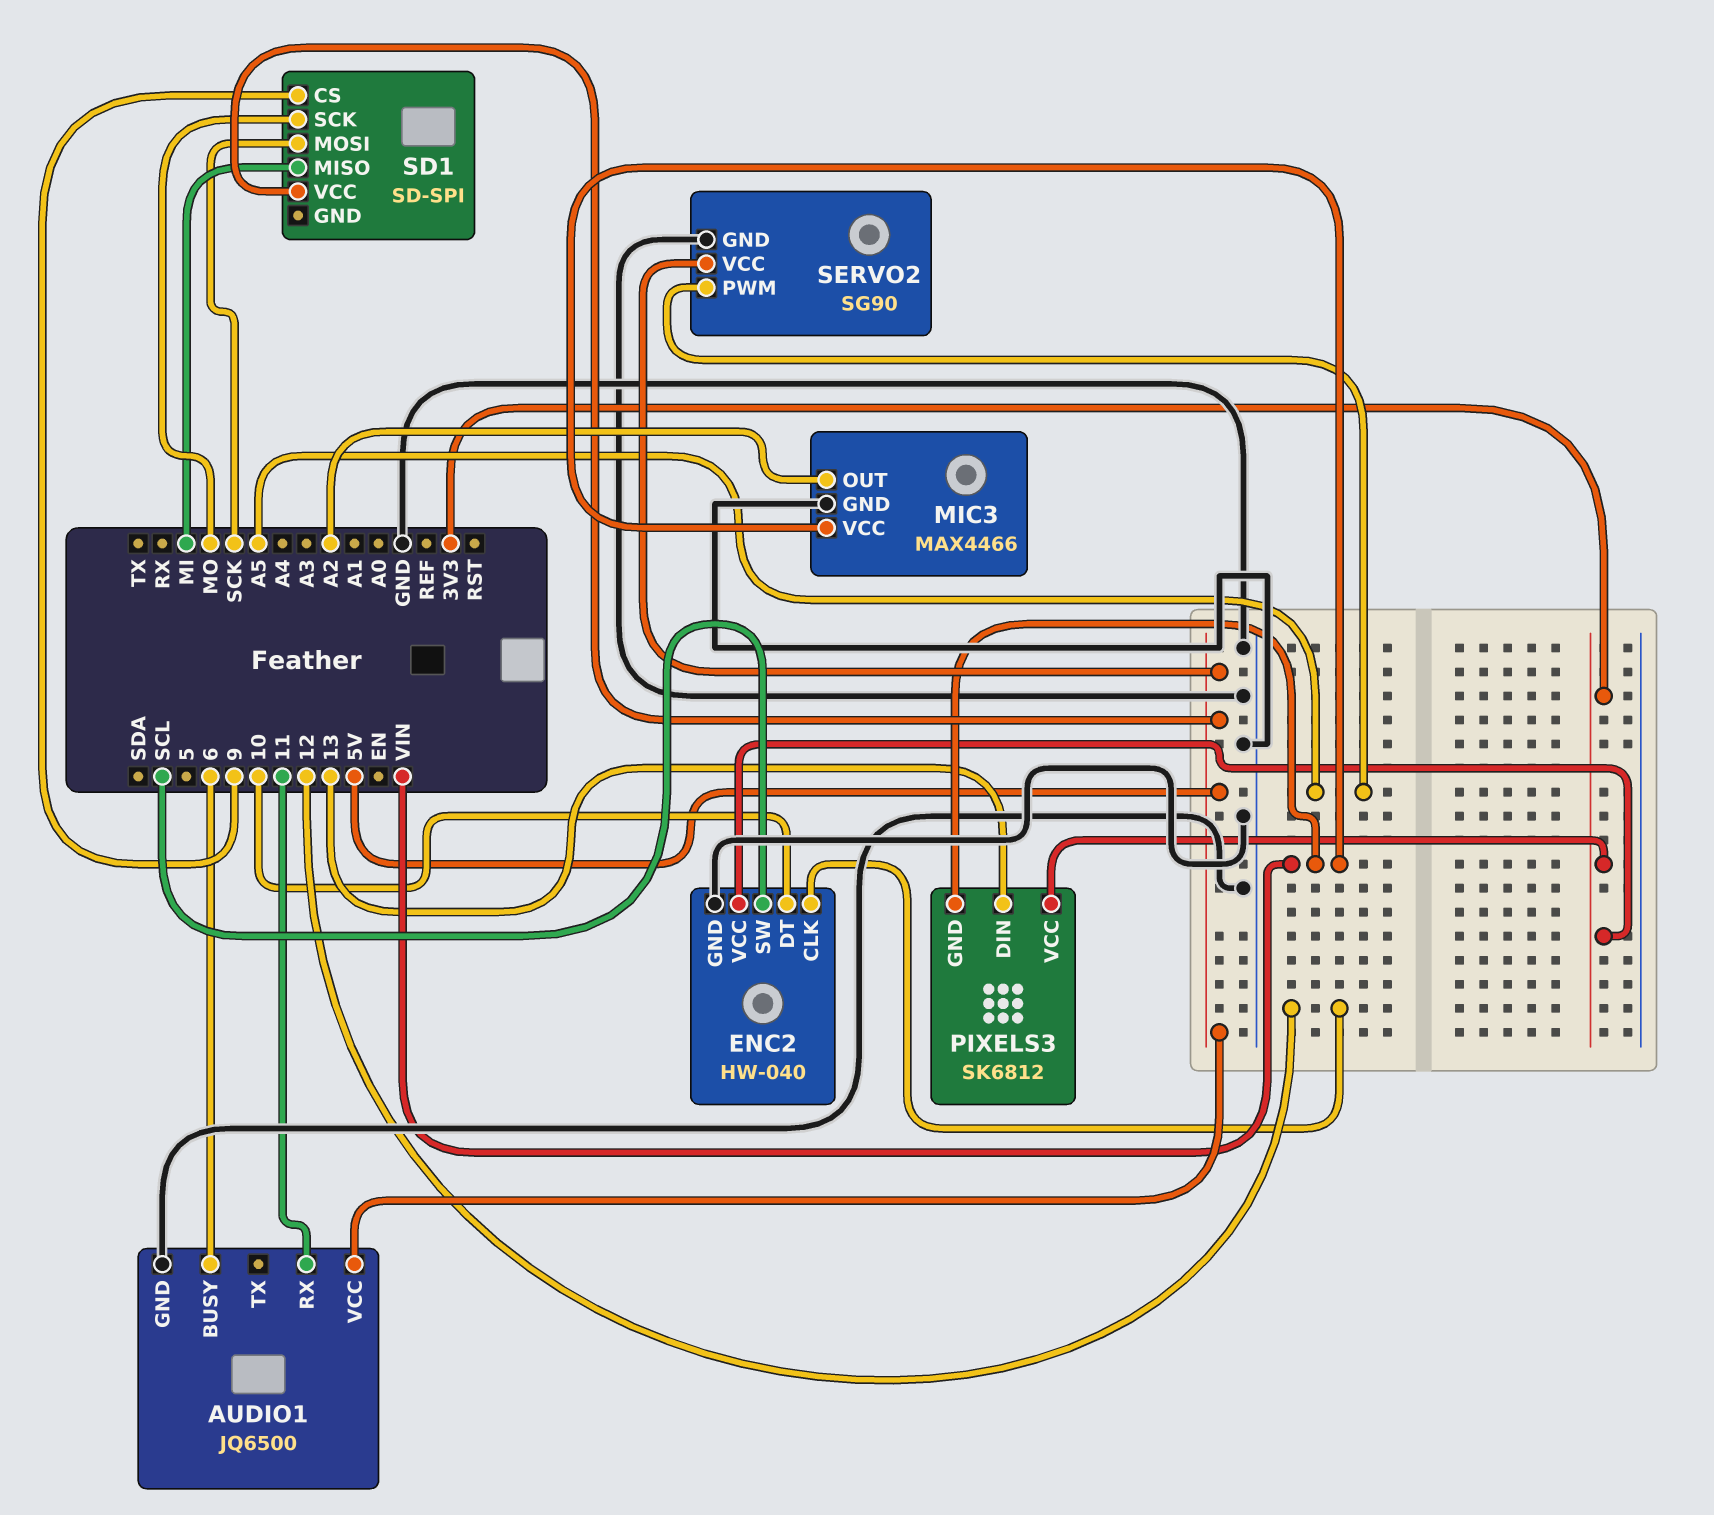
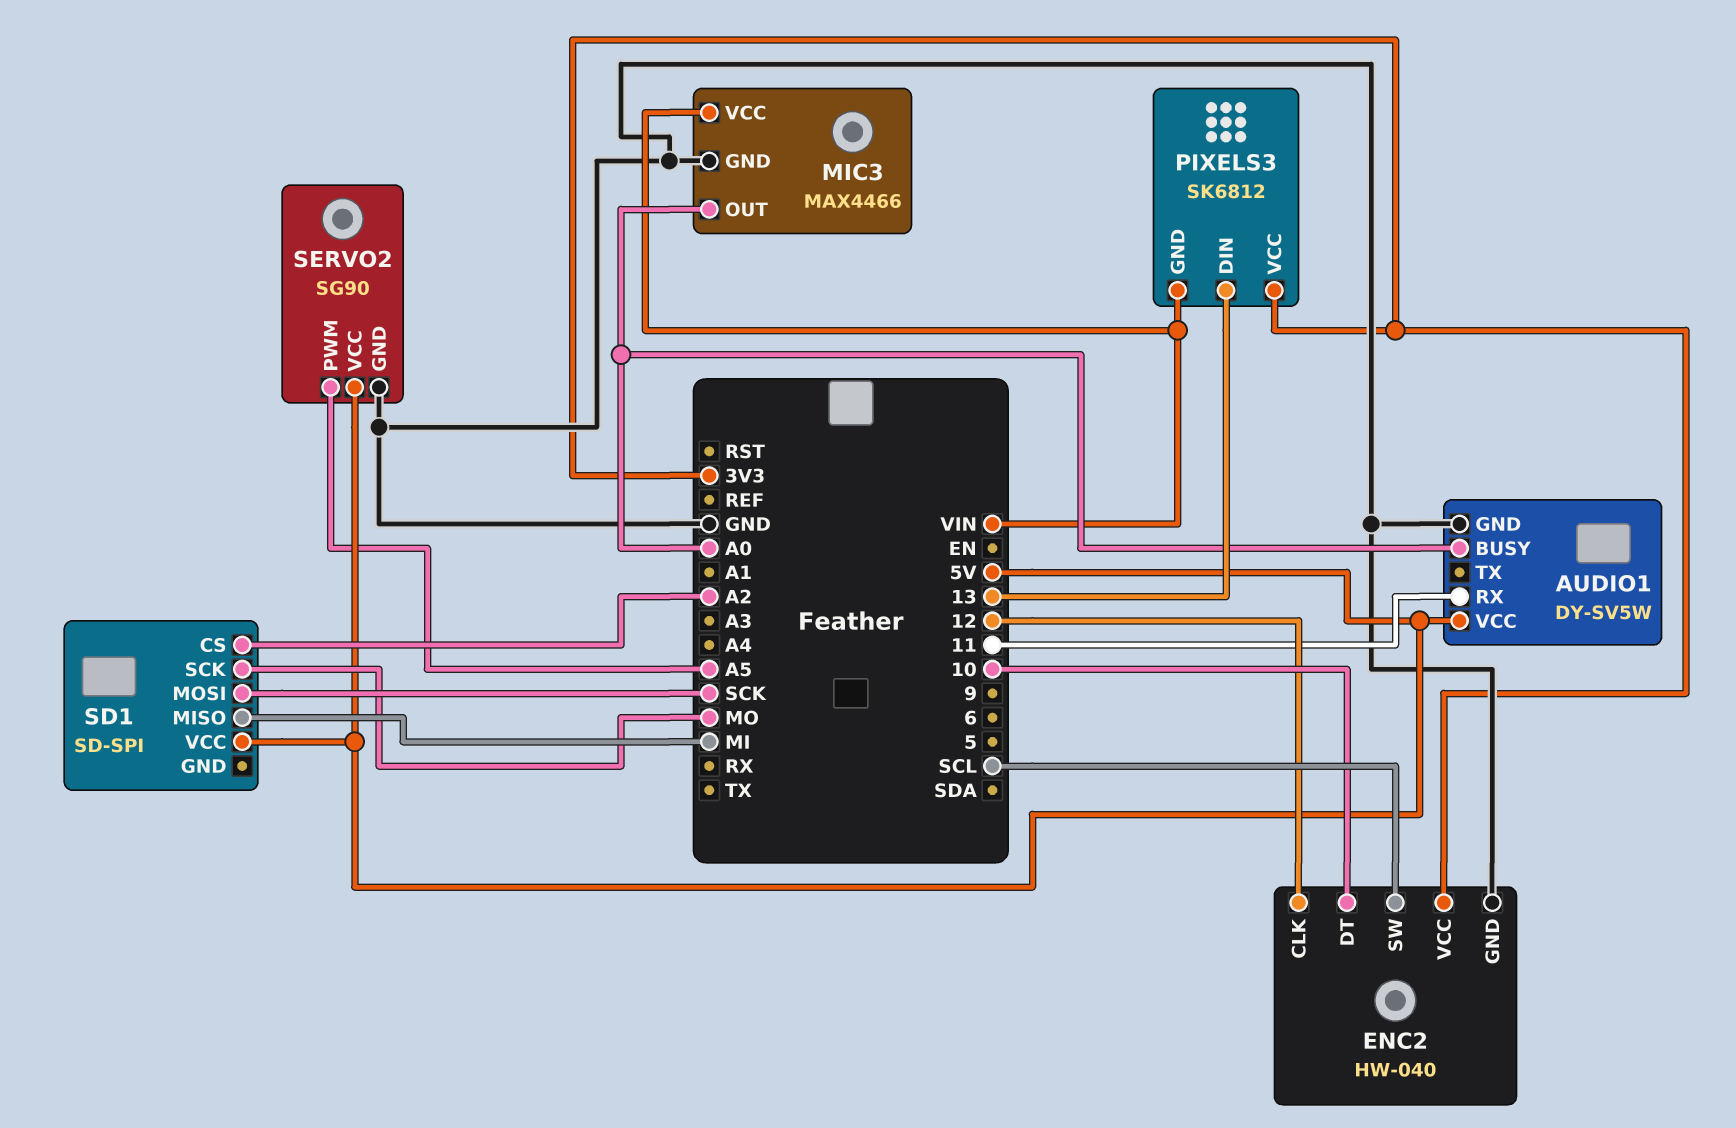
AUDIO1: JQ6500 -> DY-SV5W
AUDIO1 pin BUSY: 6 -> A0
MIC3 pin OUT: A2 -> A0
SD1 pin CS: 9 -> A2

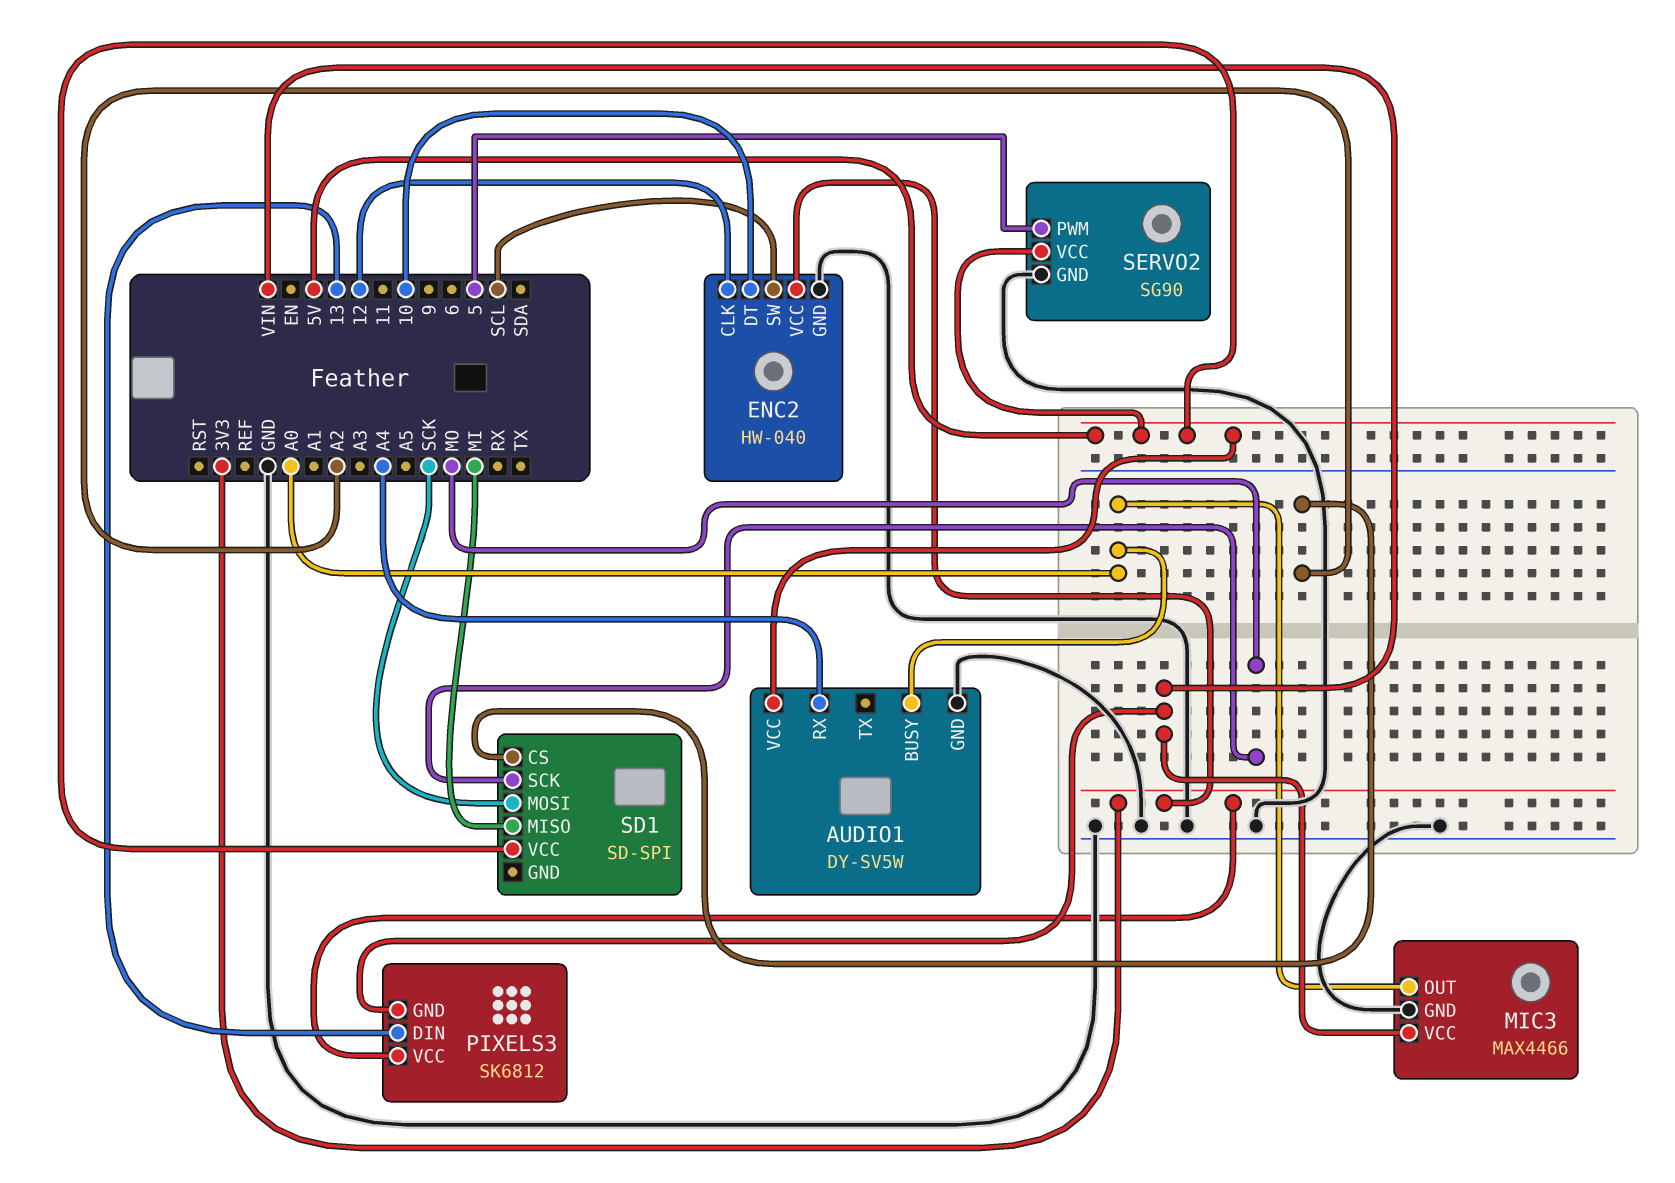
AUDIO1 pin RX: 11 -> A4
SERVO2 pin PWM: A5 -> 5

